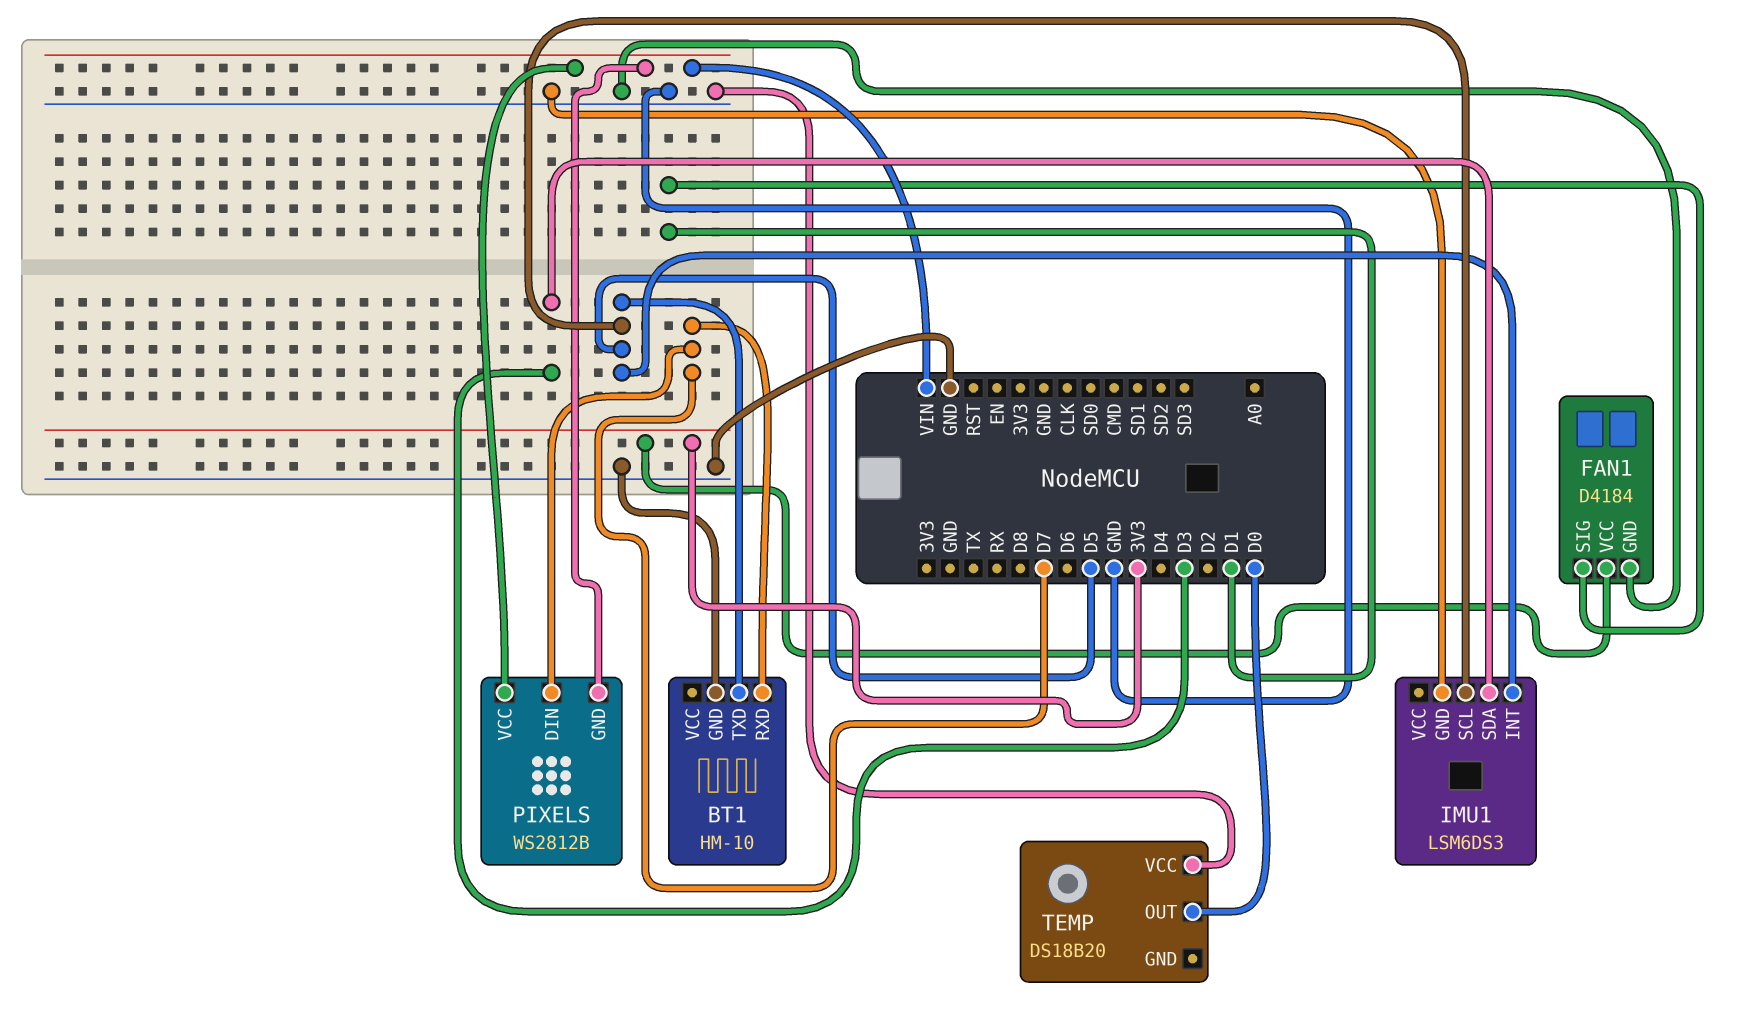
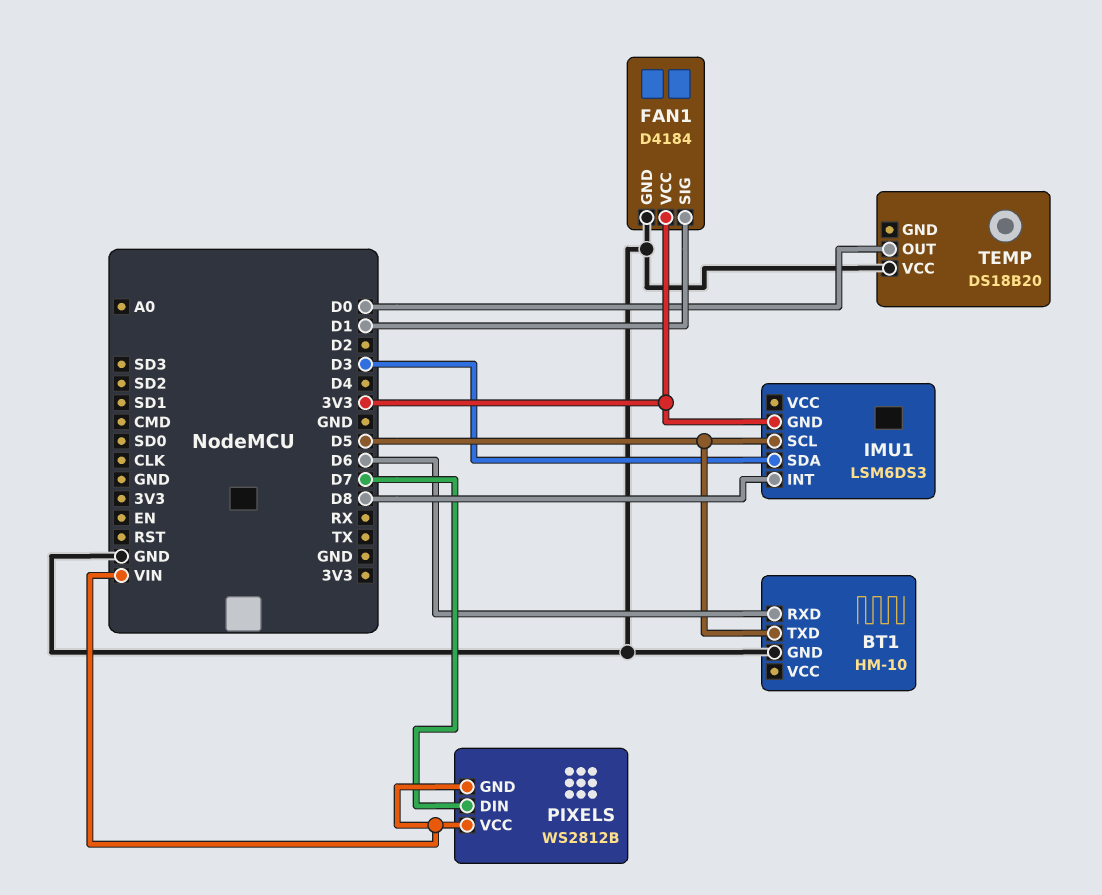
BT1 pin RXD: D7 -> D6
IMU1 pin GND: GND -> 3V3
IMU1 pin INT: D5 -> D8

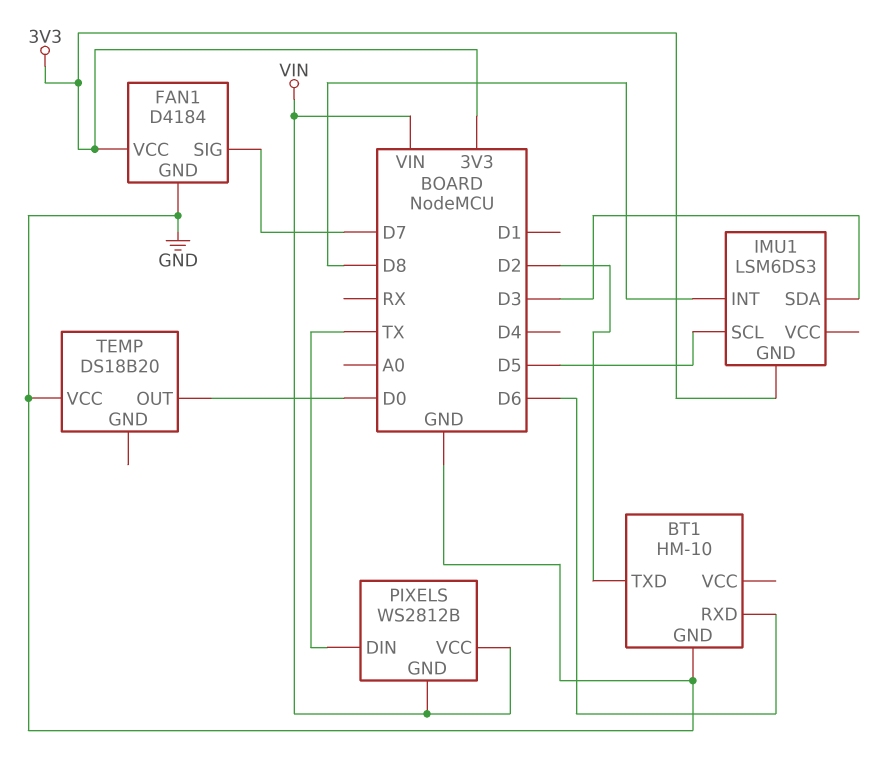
BT1 pin TXD: D5 -> D2
FAN1 pin SIG: D1 -> D7
PIXELS pin DIN: D7 -> TX

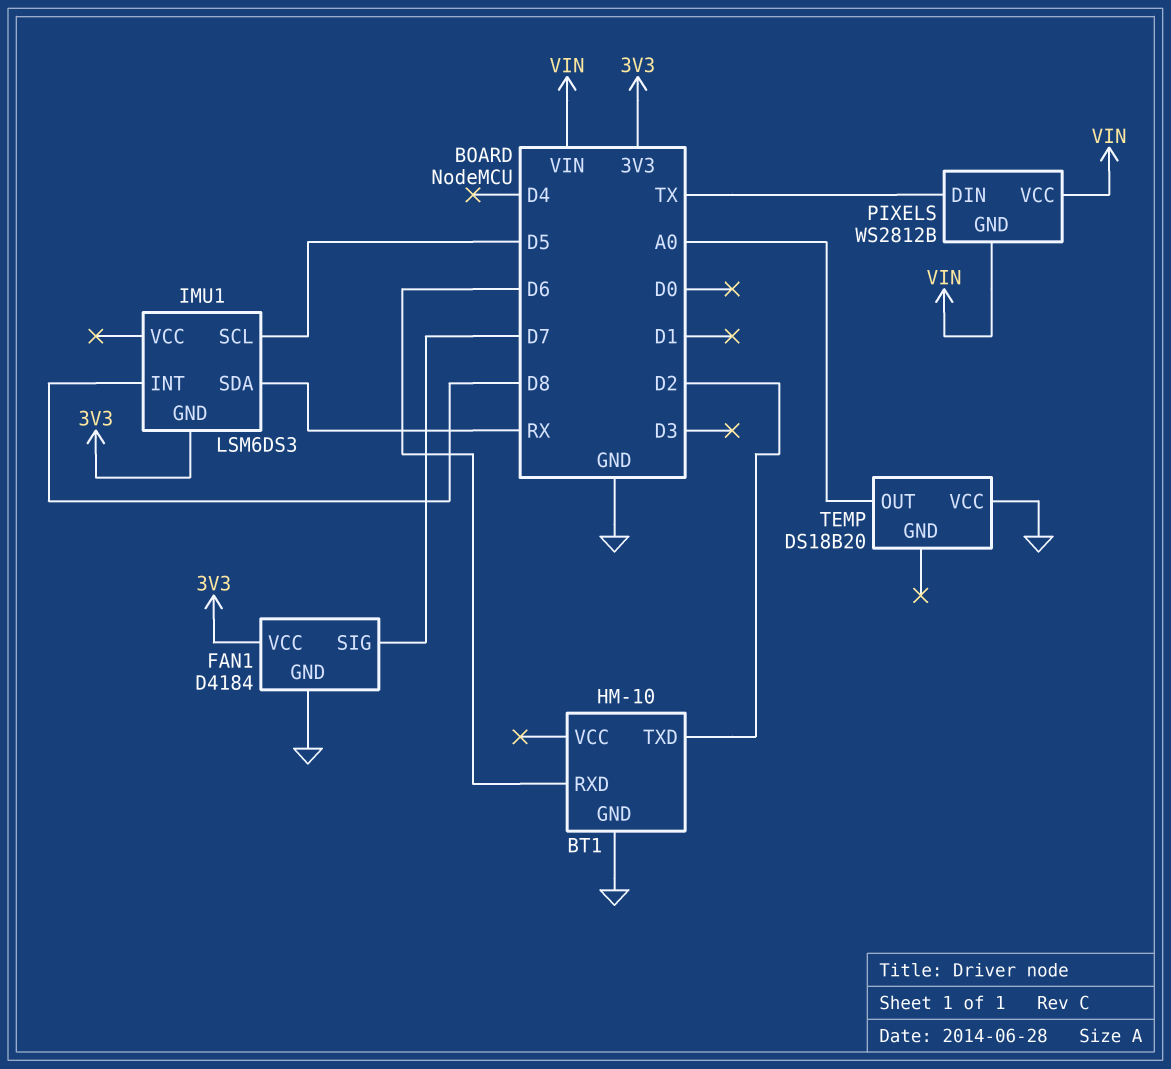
IMU1 pin SDA: D3 -> RX
TEMP pin OUT: D0 -> A0

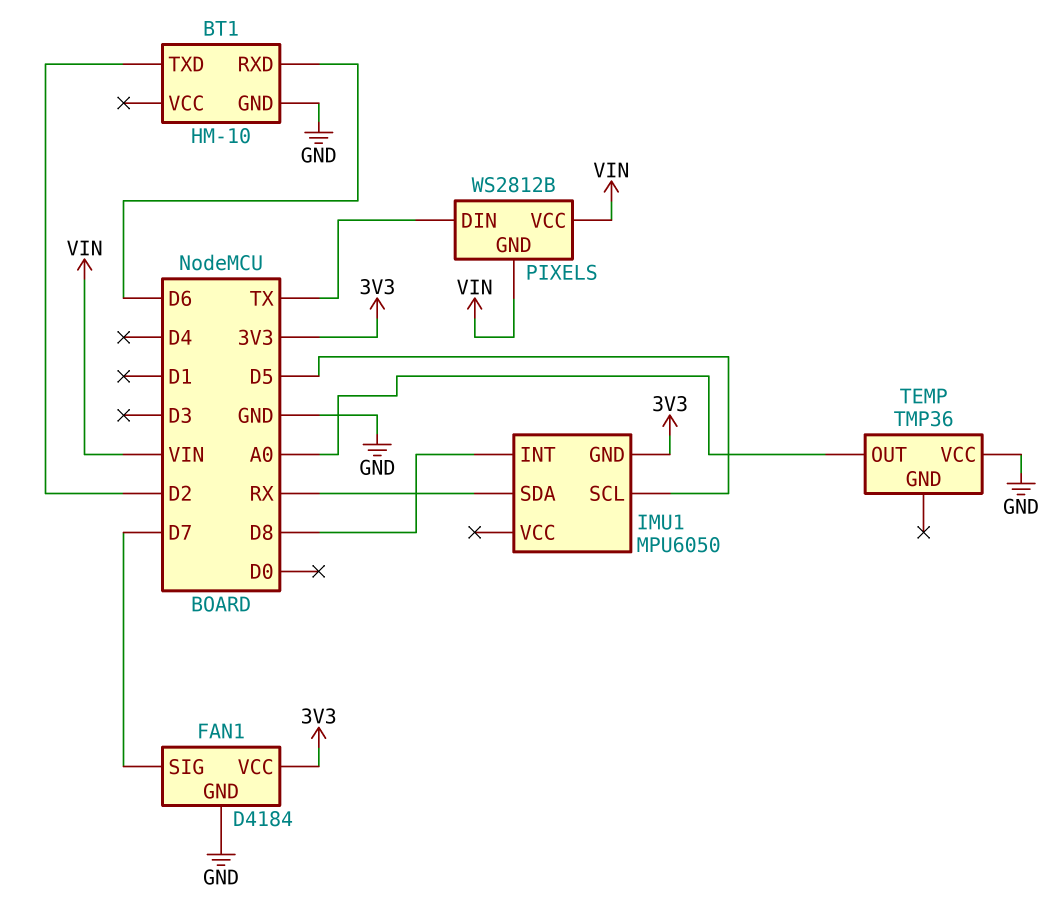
IMU1: LSM6DS3 -> MPU6050
TEMP: DS18B20 -> TMP36

